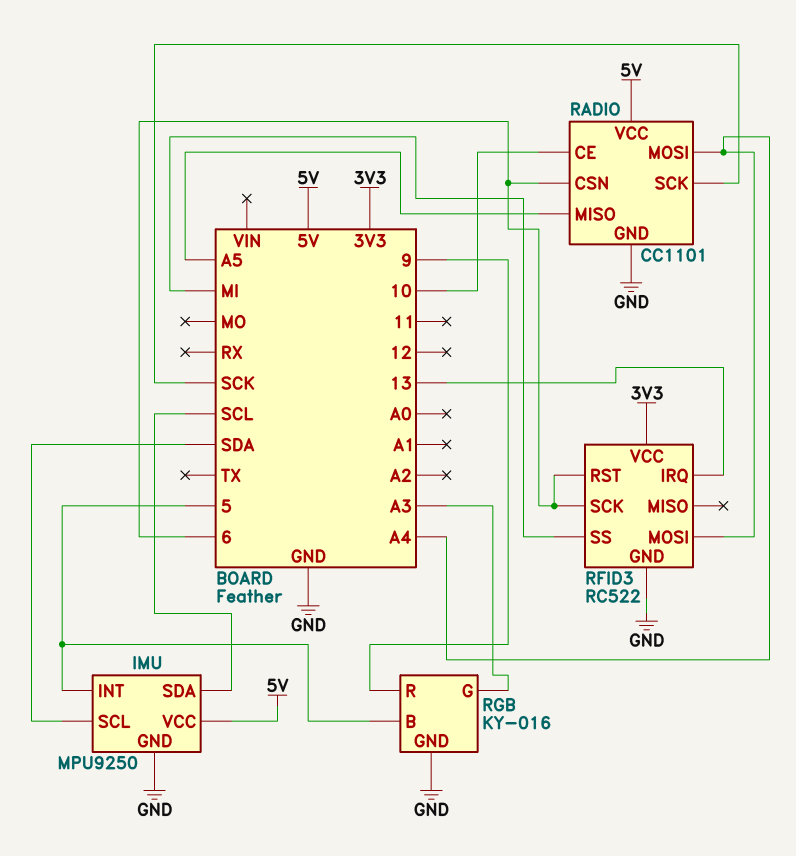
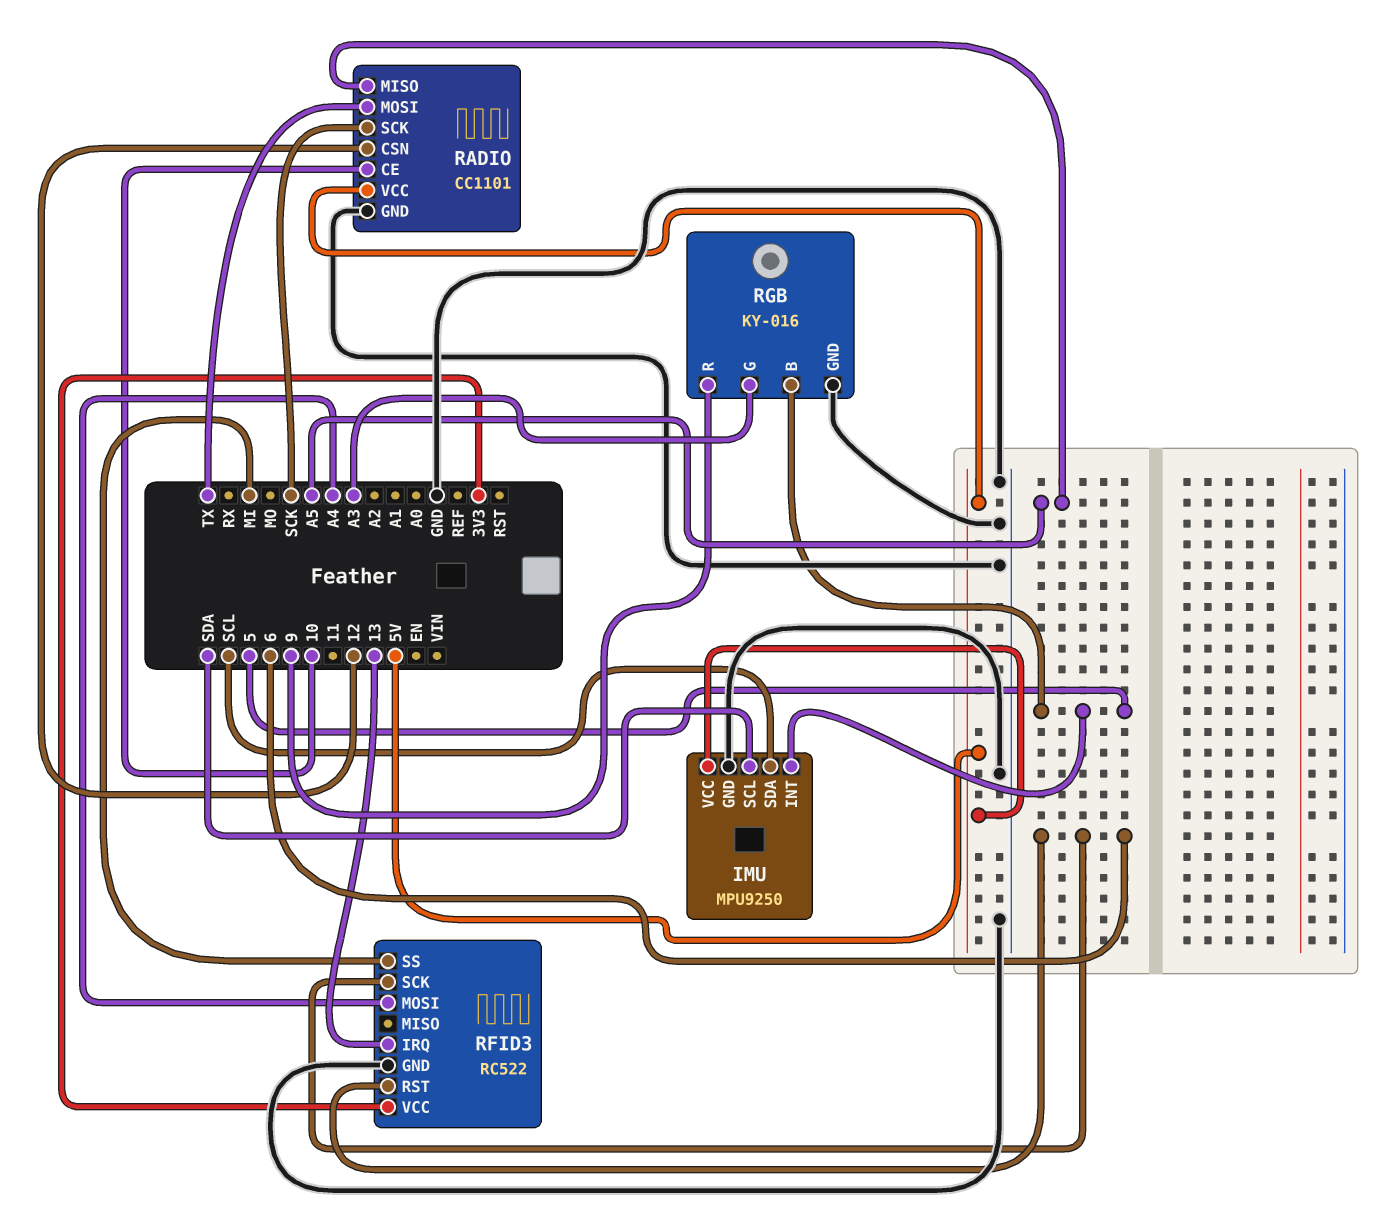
RADIO pin CSN: 6 -> 12
RADIO pin MOSI: A4 -> TX

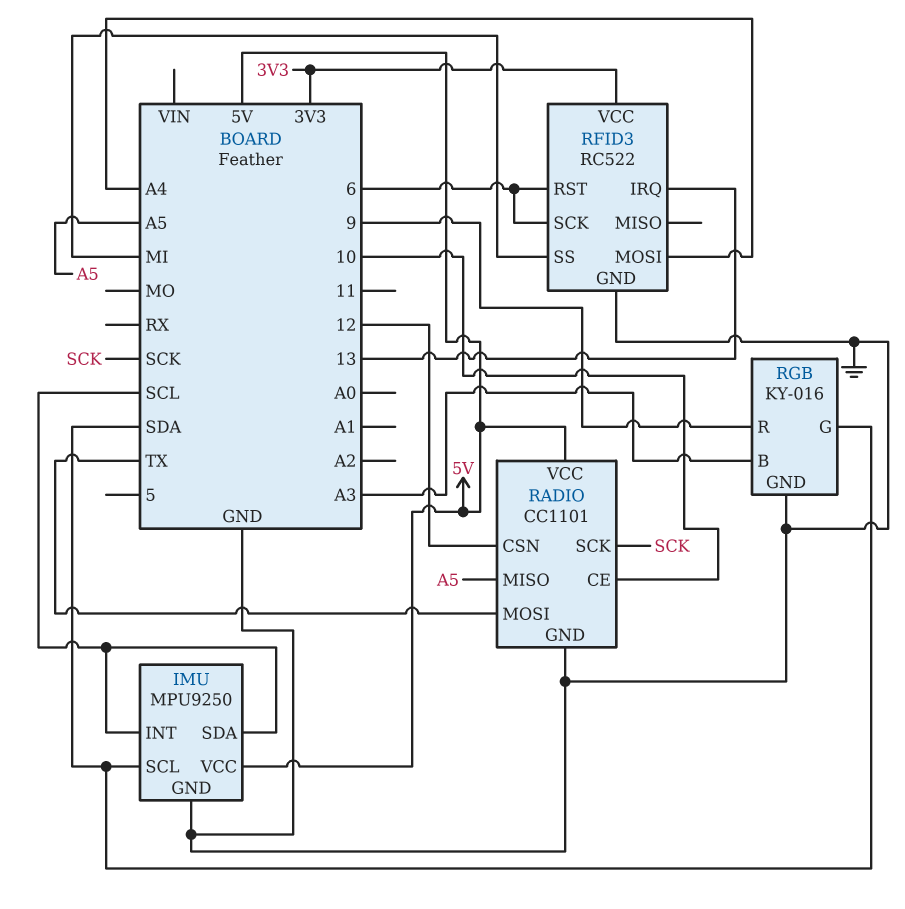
IMU pin INT: 5 -> SCL
RGB pin B: 5 -> A3
RGB pin G: A3 -> SDA

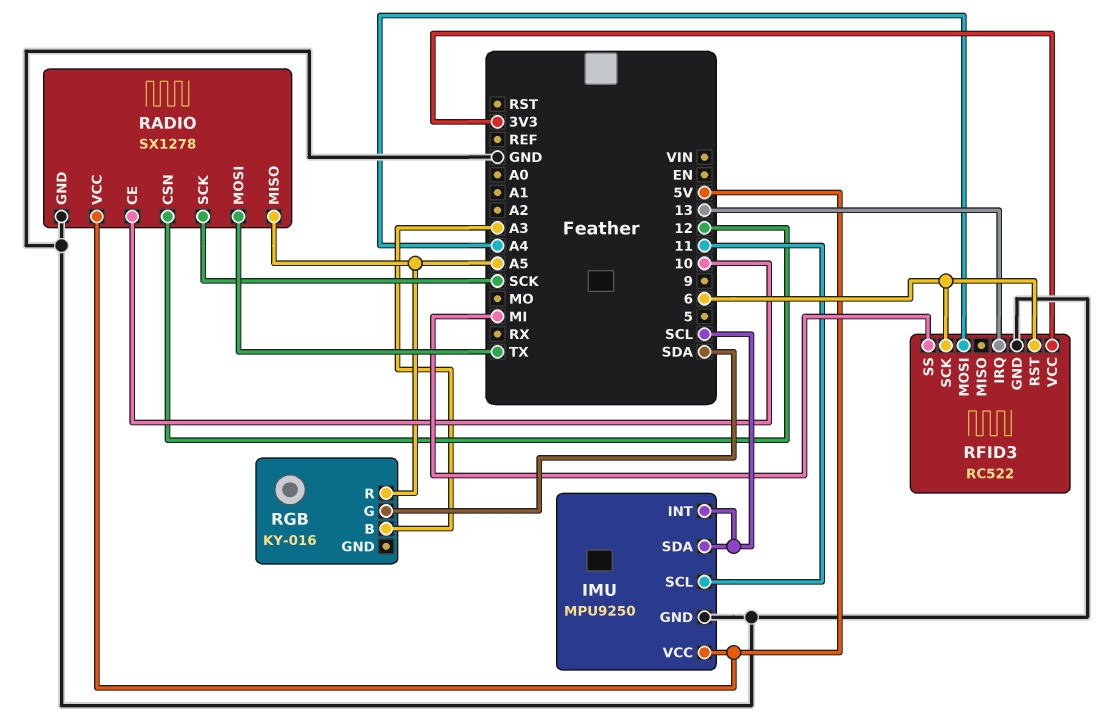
IMU pin SCL: SDA -> 11
RADIO: CC1101 -> SX1278
RGB pin GND: GND -> none
RGB pin R: 9 -> A5

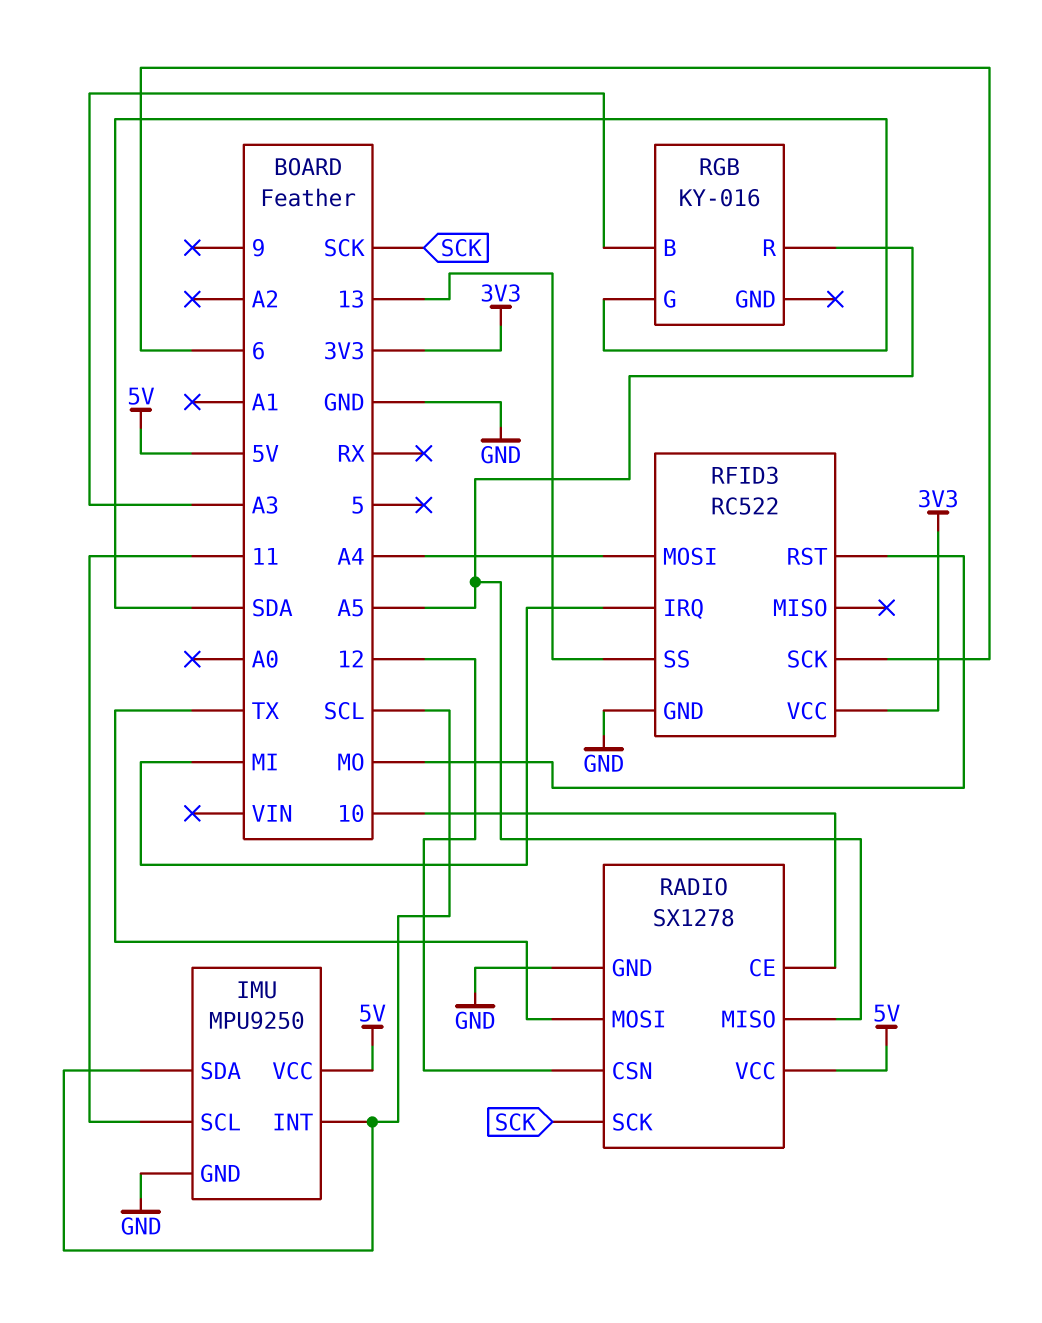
RFID3 pin IRQ: 13 -> MI
RFID3 pin RST: 6 -> MO
RFID3 pin SS: MI -> 13

